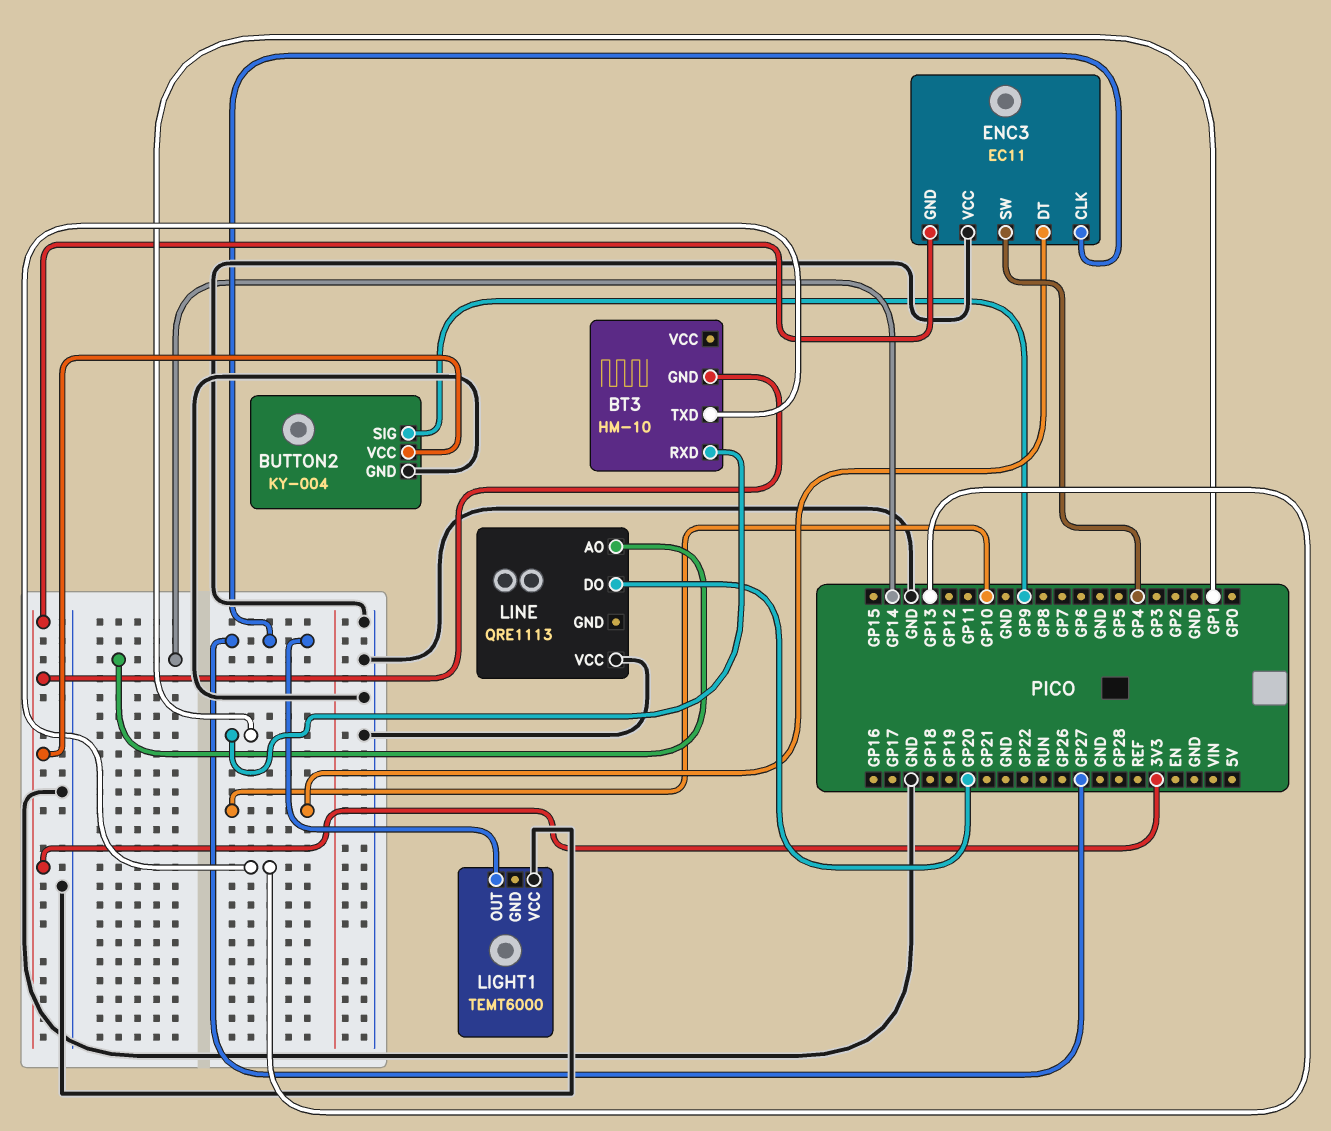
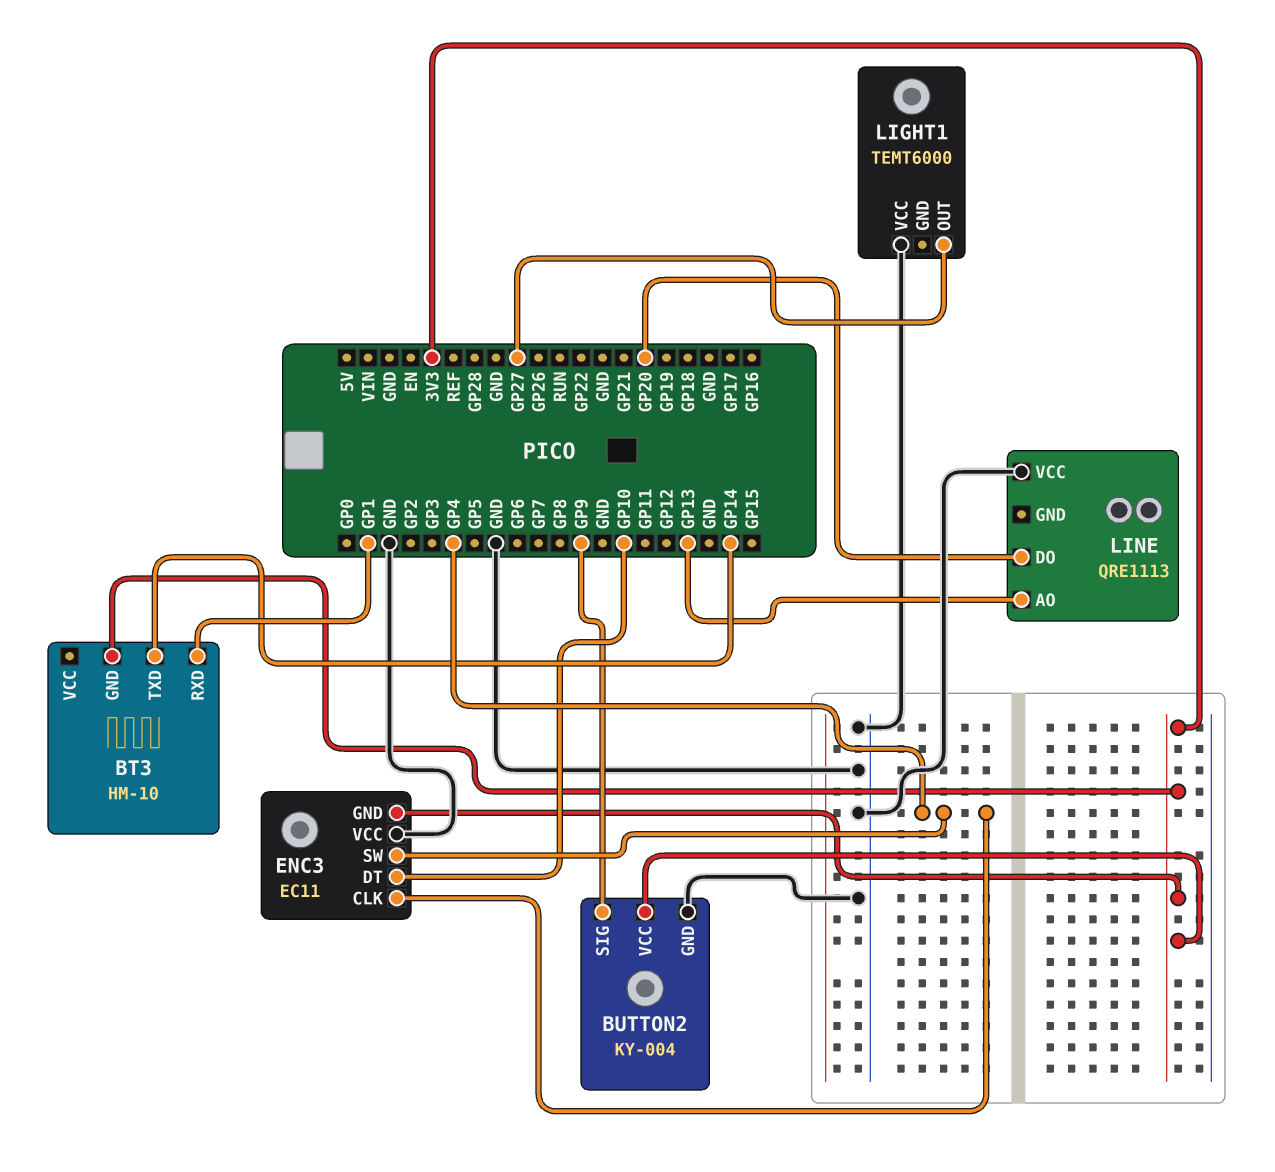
BT3 pin TXD: GP13 -> GP14
ENC3 pin CLK: GP27 -> GP4
LINE pin AO: GP14 -> GP13

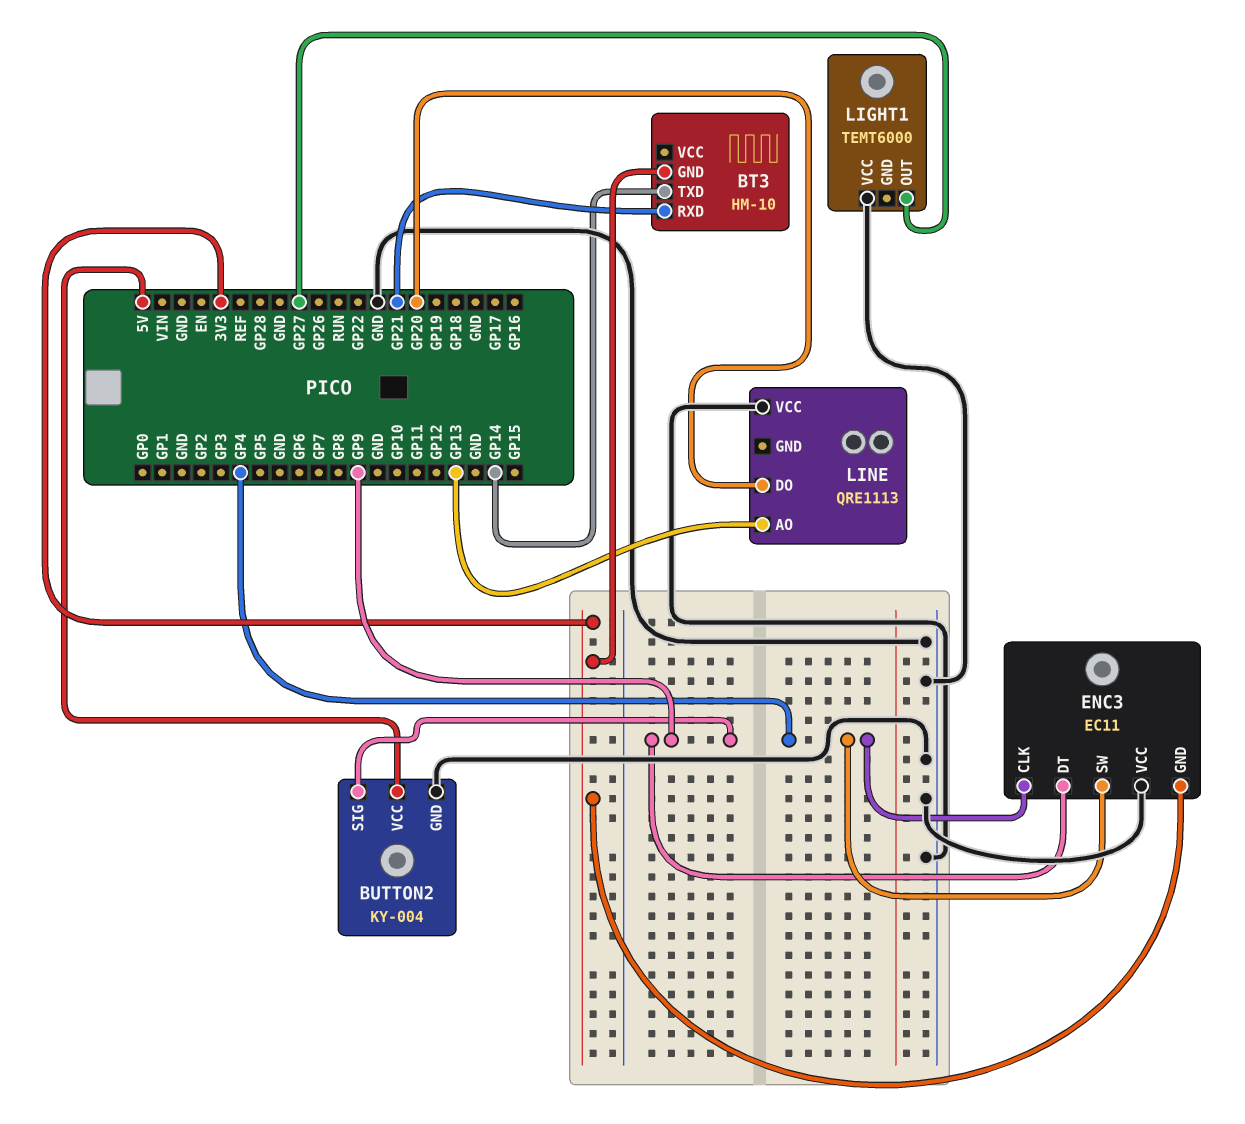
BT3 pin RXD: GP1 -> GP21
BUTTON2 pin VCC: 3V3 -> 5V
ENC3 pin DT: GP10 -> GP9

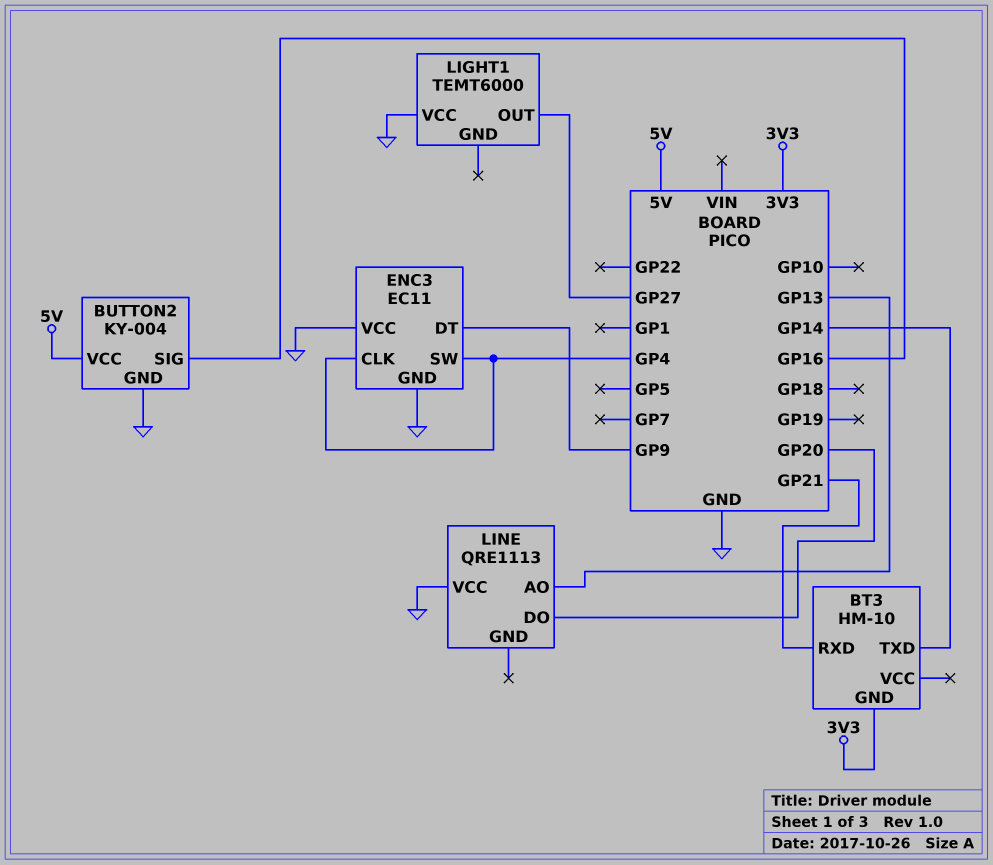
BUTTON2 pin SIG: GP9 -> GP16
ENC3 pin GND: 3V3 -> GND

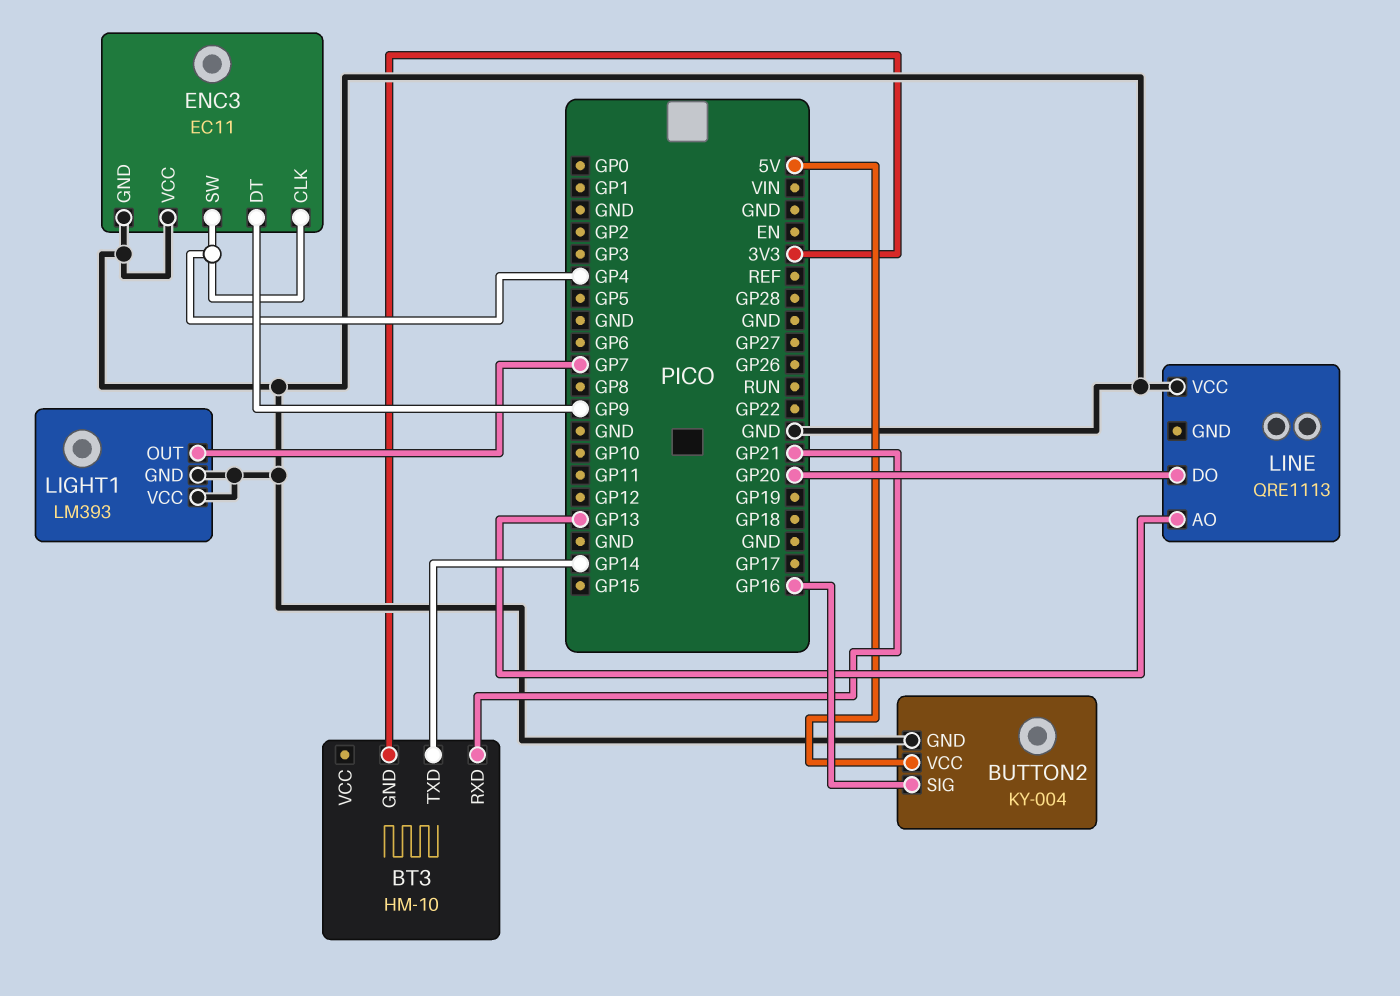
LIGHT1: TEMT6000 -> LM393
LIGHT1 pin GND: none -> GND
LIGHT1 pin OUT: GP27 -> GP7

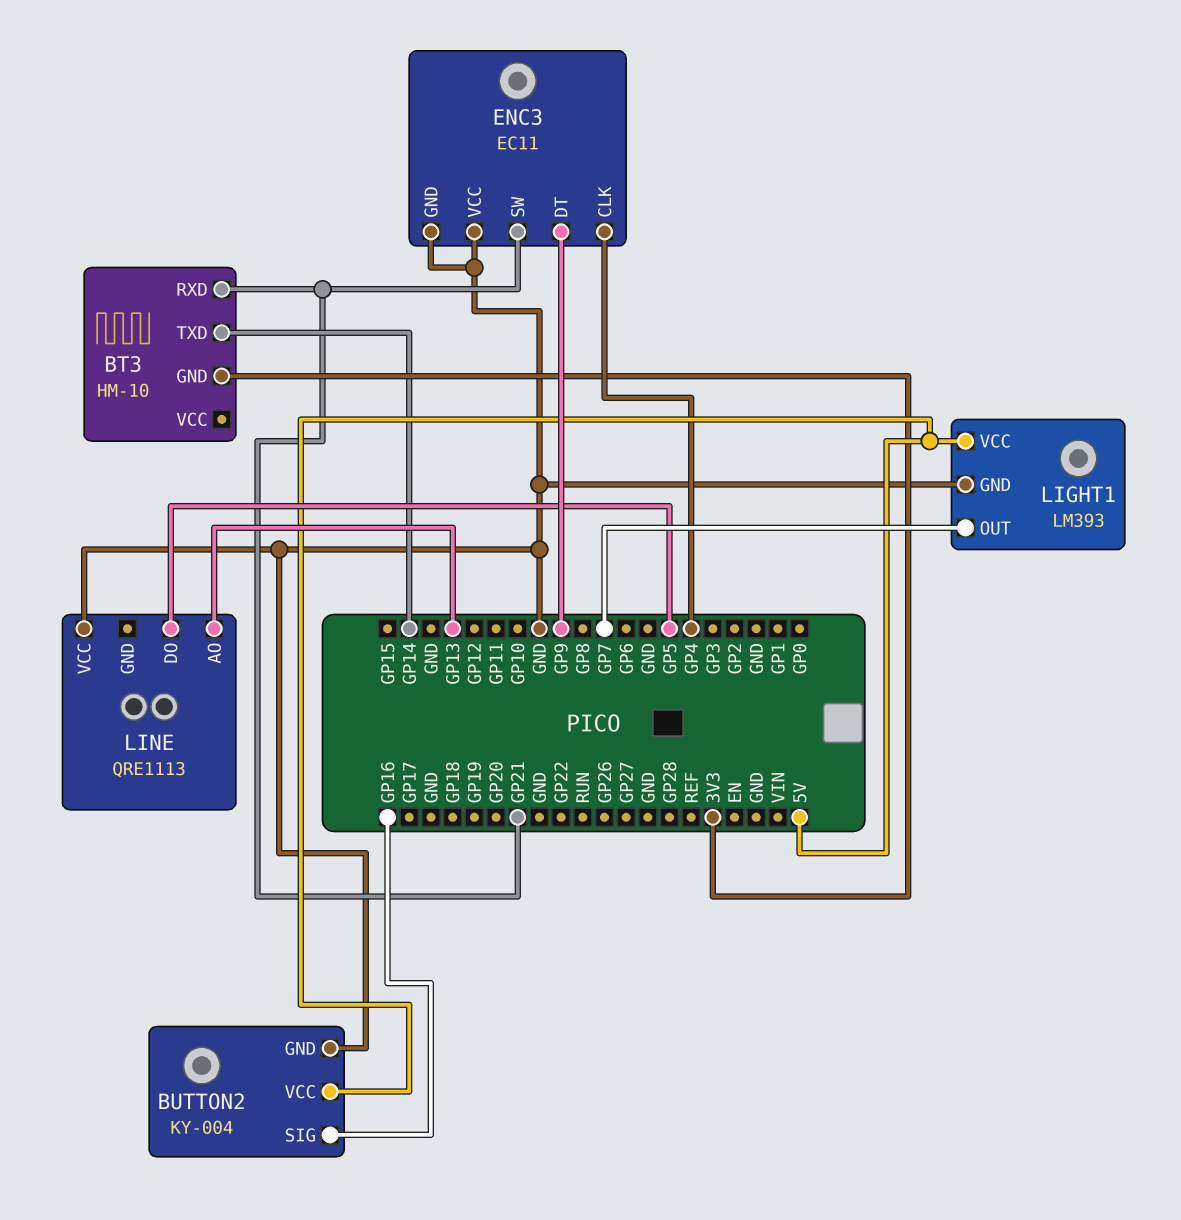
ENC3 pin SW: GP4 -> GP21
LIGHT1 pin VCC: GND -> 5V
LINE pin DO: GP20 -> GP5

